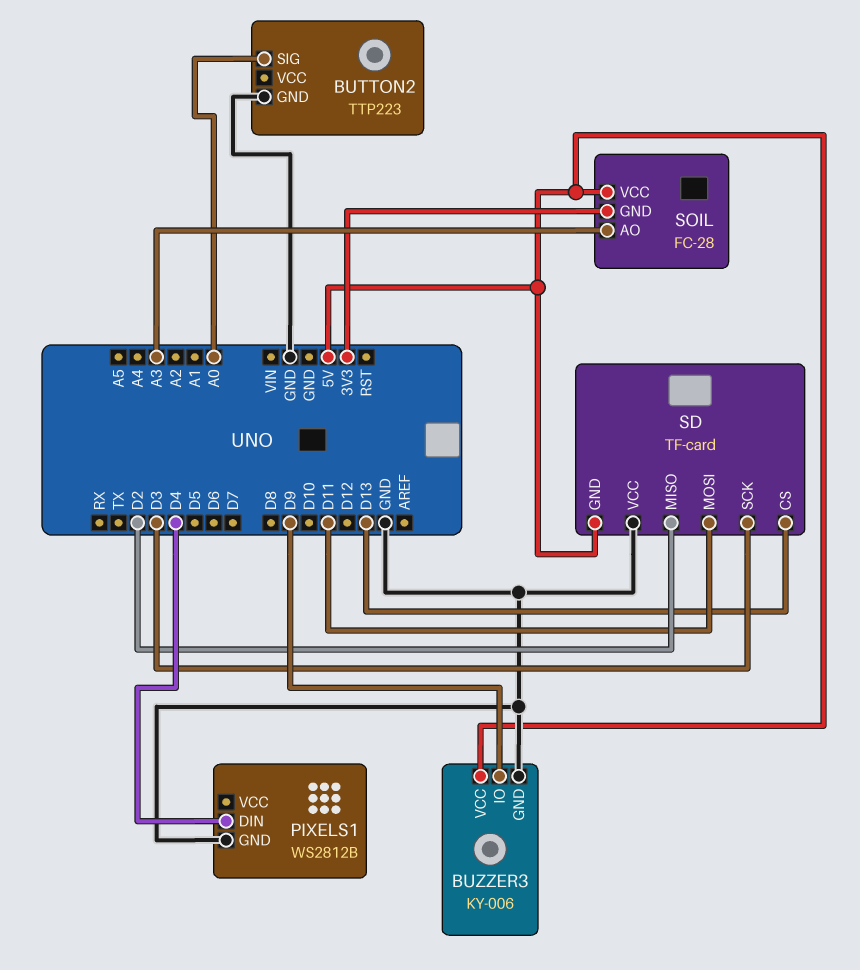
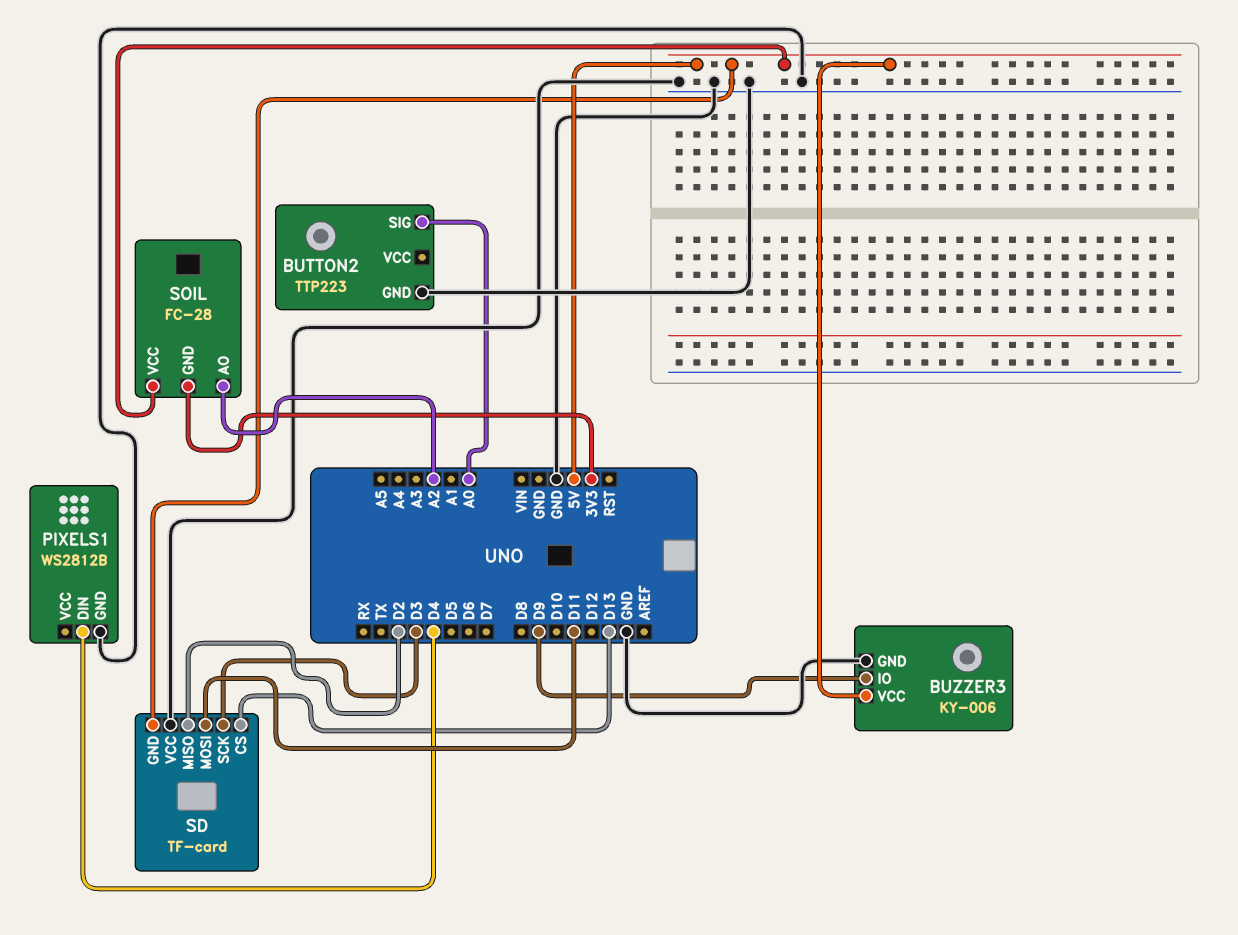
SOIL pin AO: A3 -> A2

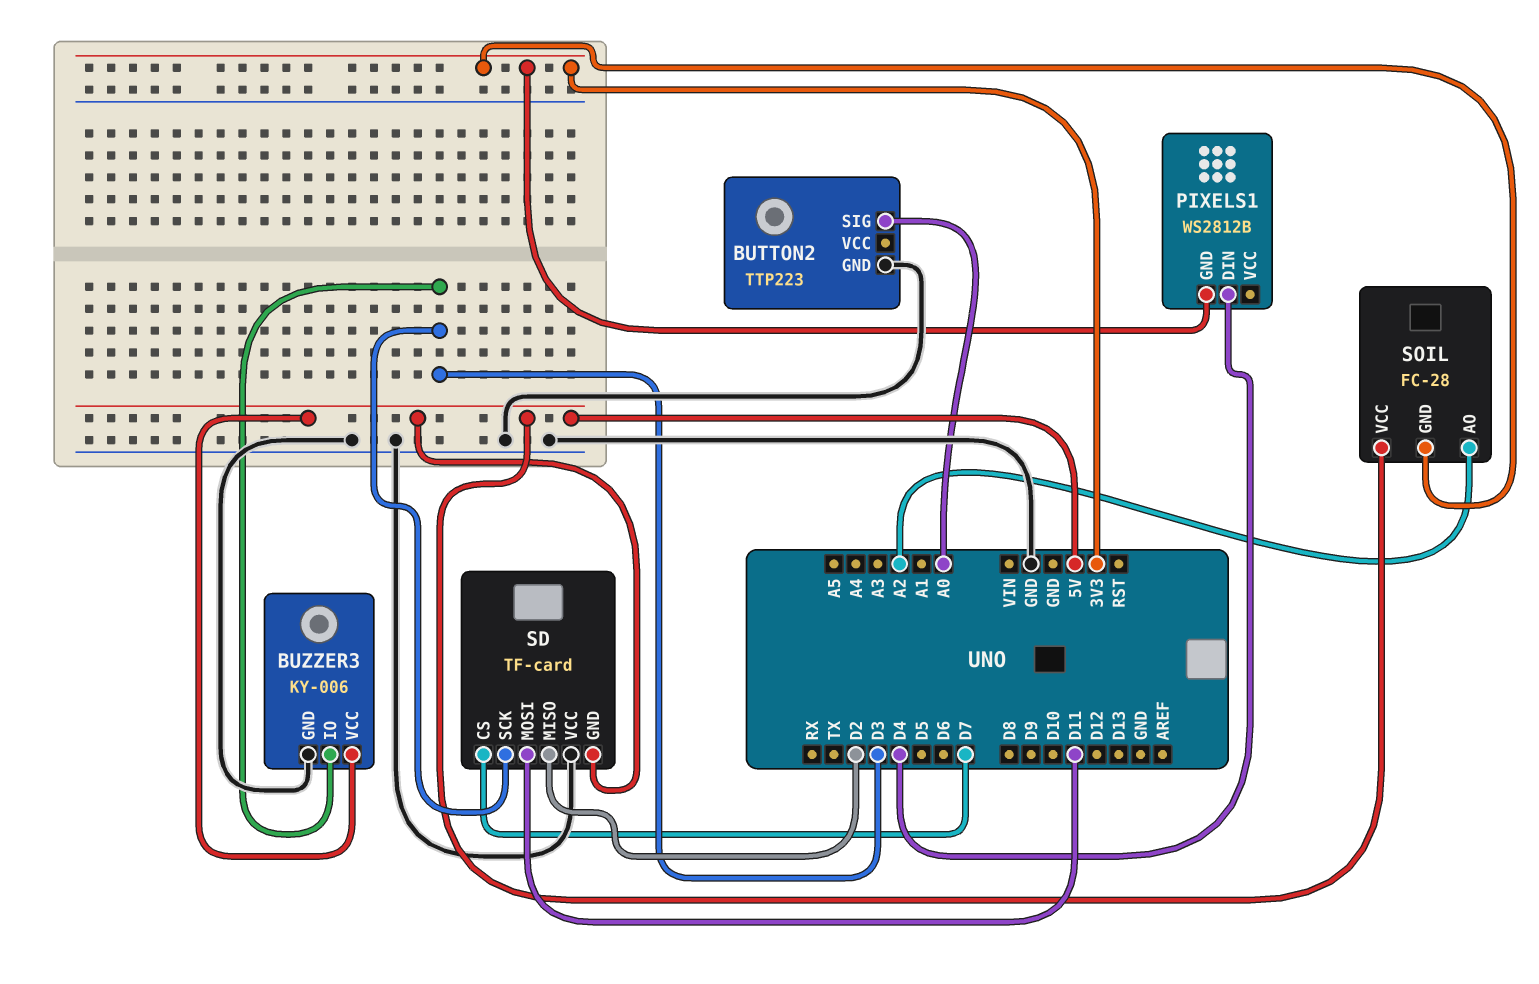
BUZZER3 pin IO: D9 -> D3
PIXELS1 pin GND: GND -> 3V3
SD pin CS: D13 -> D7

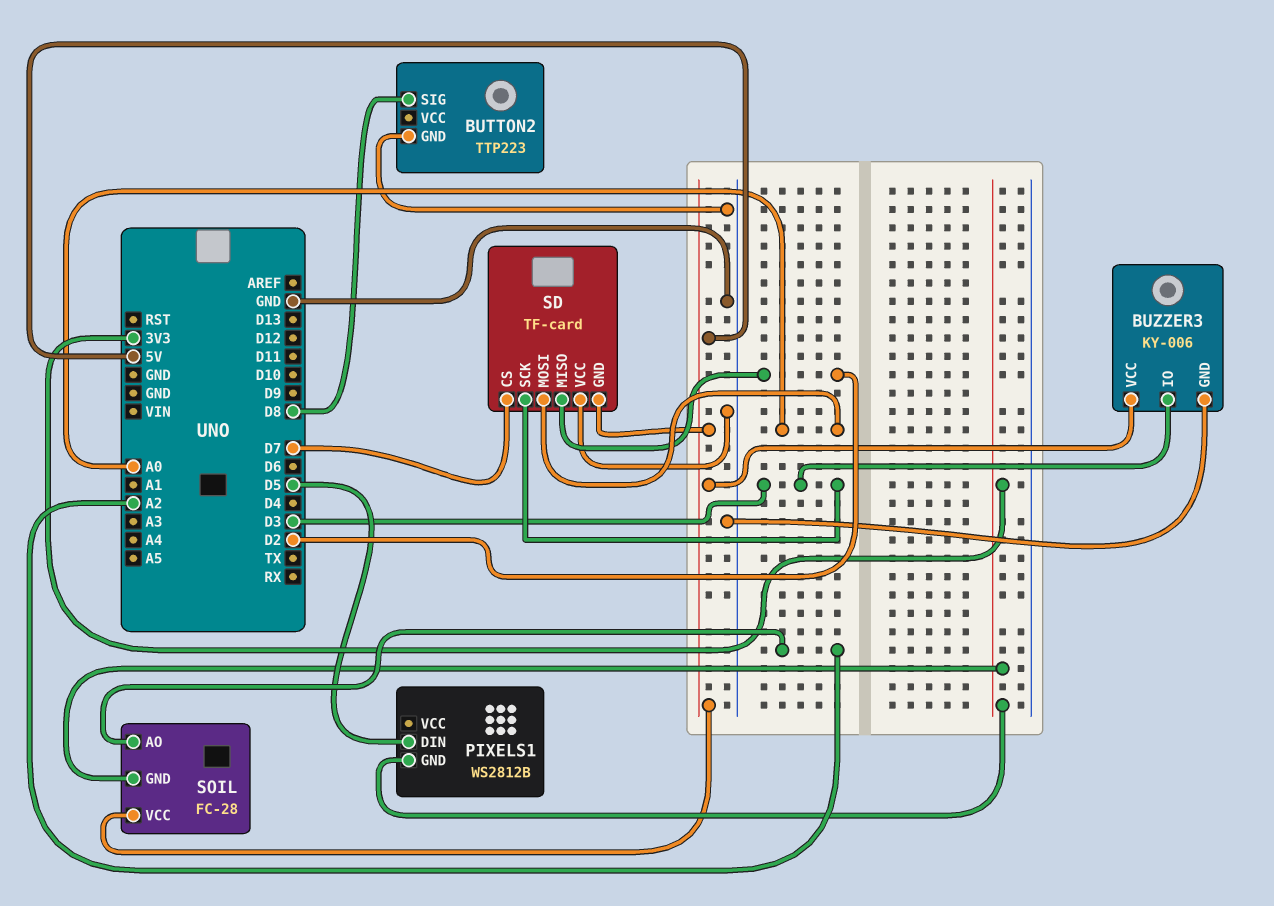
BUTTON2 pin SIG: A0 -> D8
PIXELS1 pin DIN: D4 -> D5
SD pin MOSI: D11 -> A0

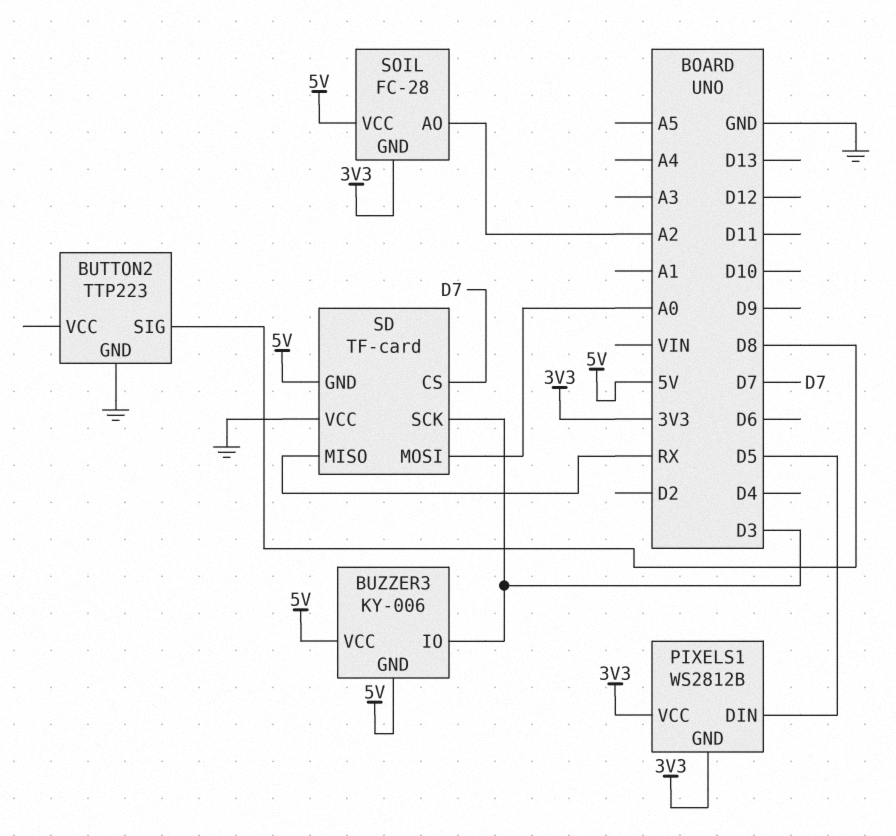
BUZZER3 pin GND: GND -> 5V
PIXELS1 pin VCC: none -> 3V3
SD pin MISO: D2 -> RX

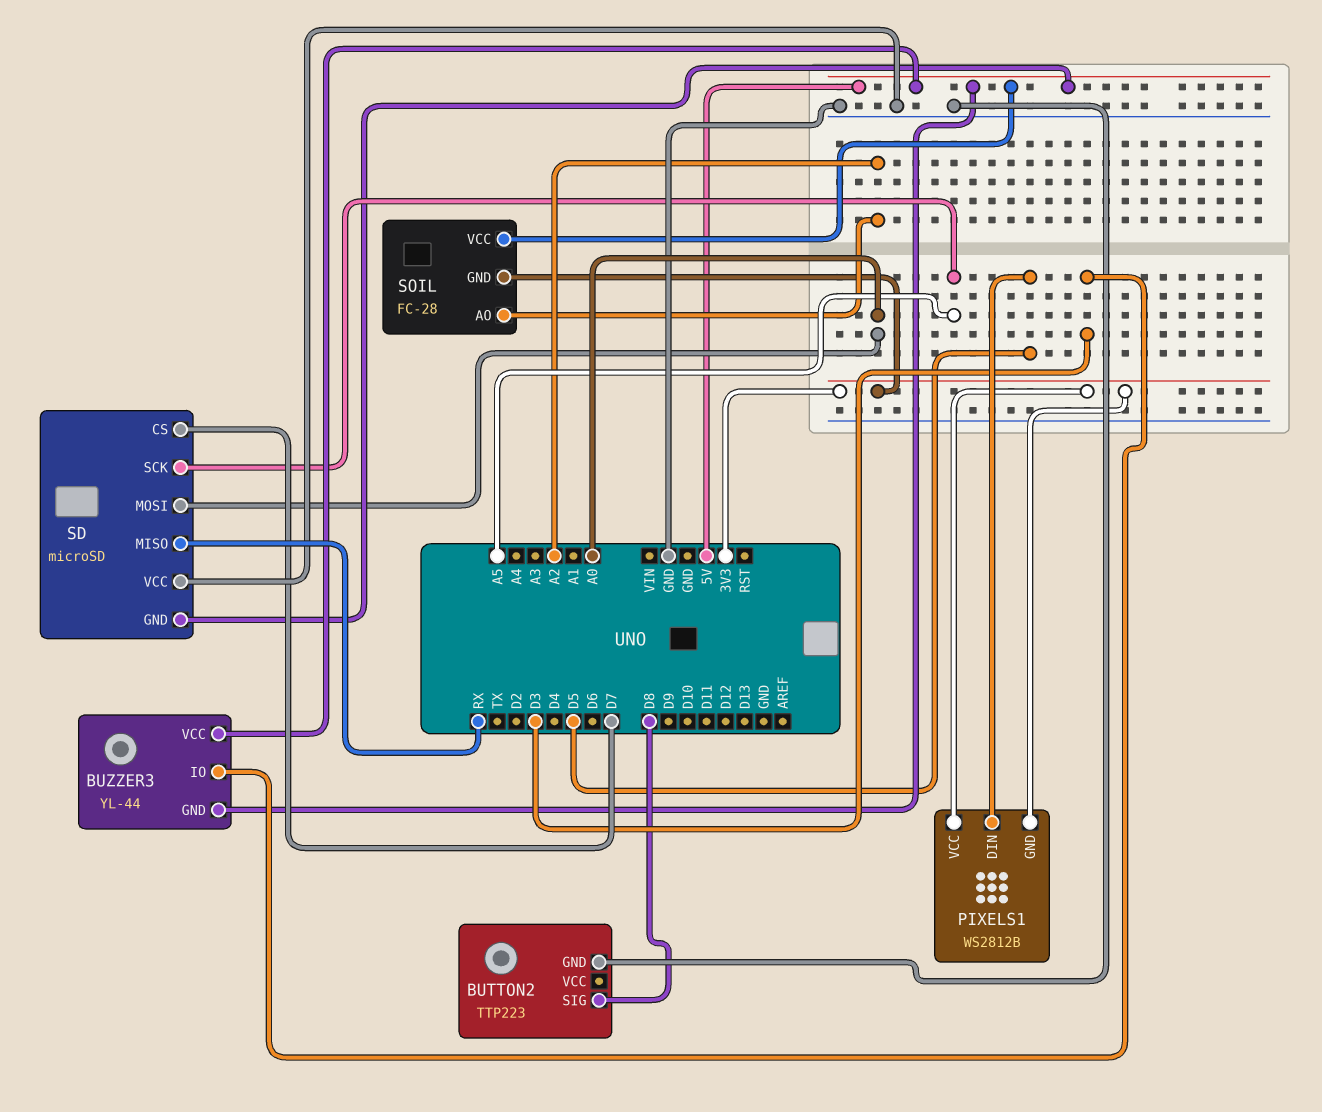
BUZZER3: KY-006 -> YL-44
SD: TF-card -> microSD
SD pin SCK: D3 -> A5

